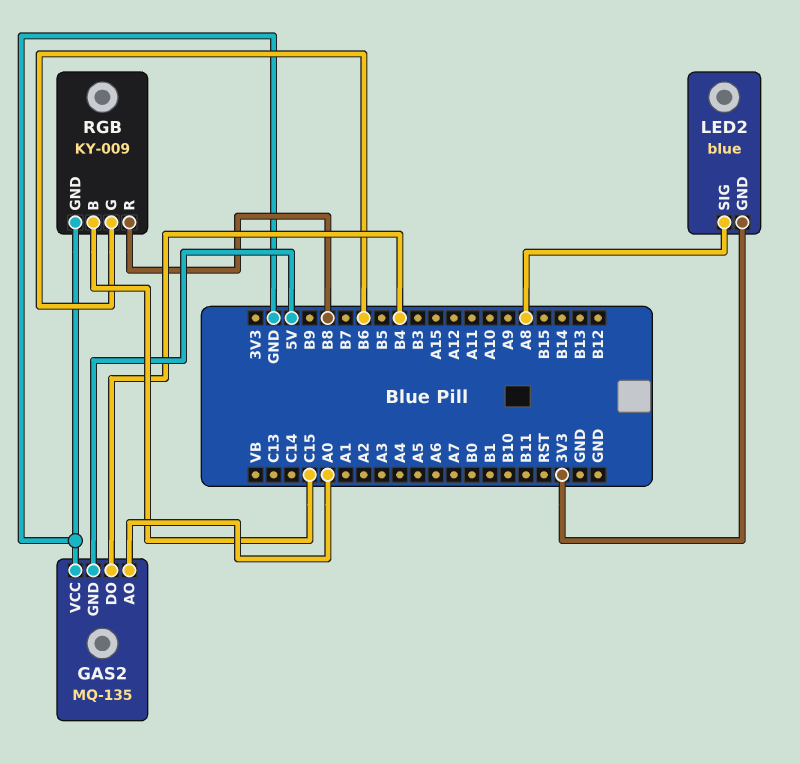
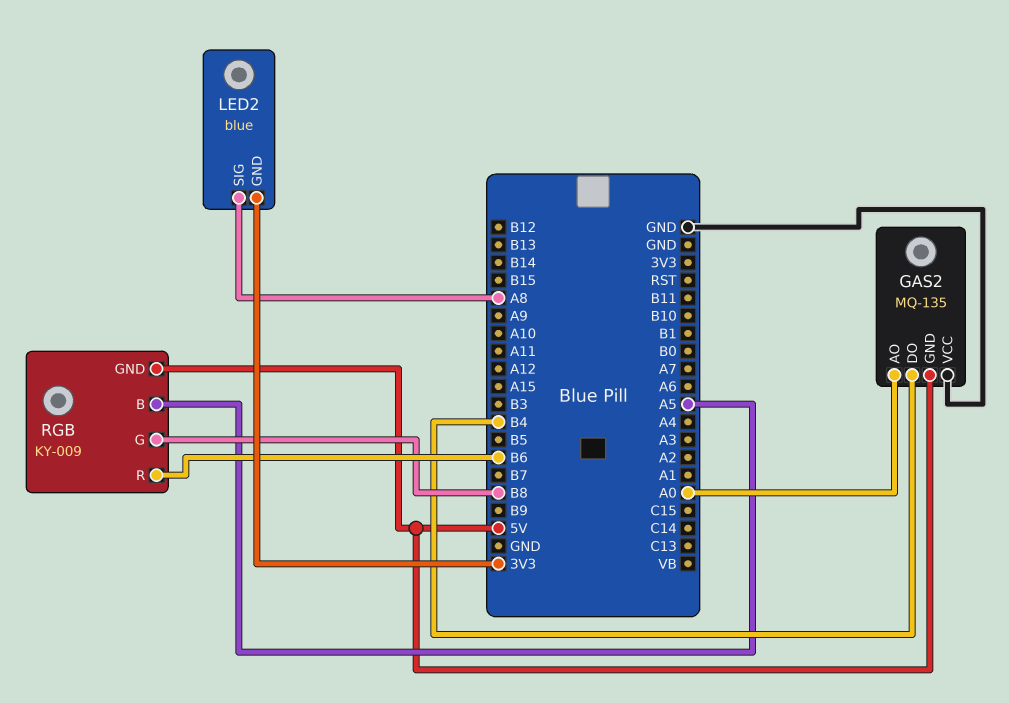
RGB pin B: C15 -> A5
RGB pin G: B6 -> B8
RGB pin GND: GND -> 5V
RGB pin R: B8 -> B6

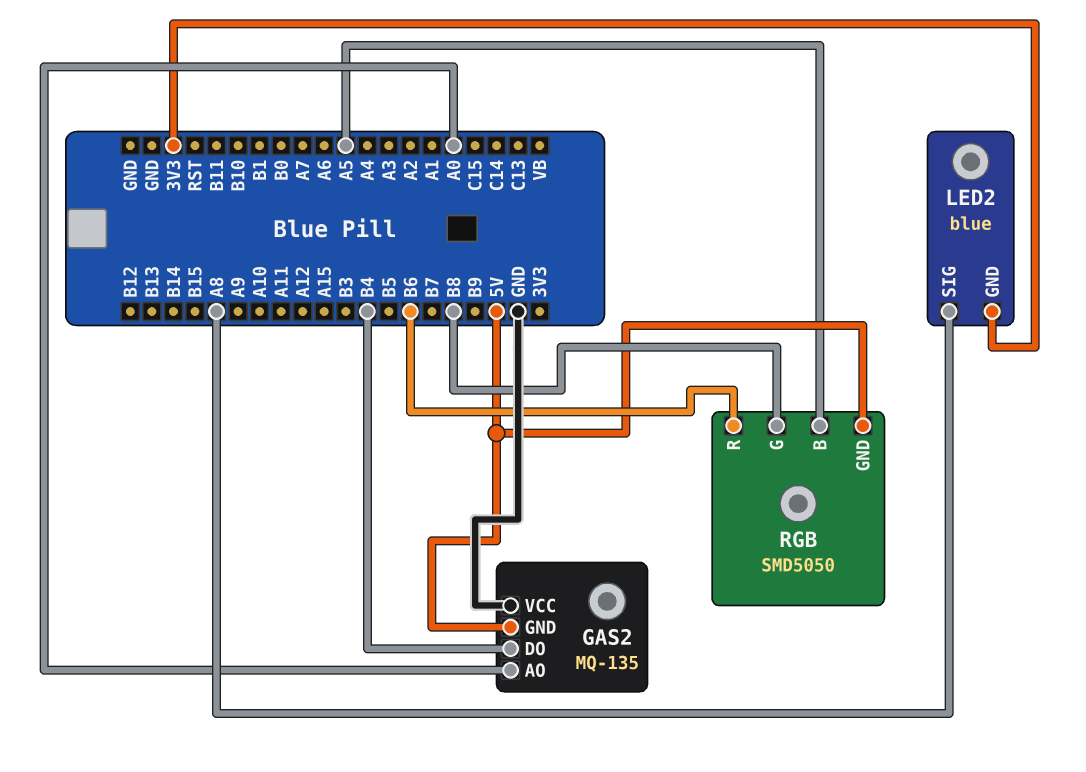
RGB: KY-009 -> SMD5050

